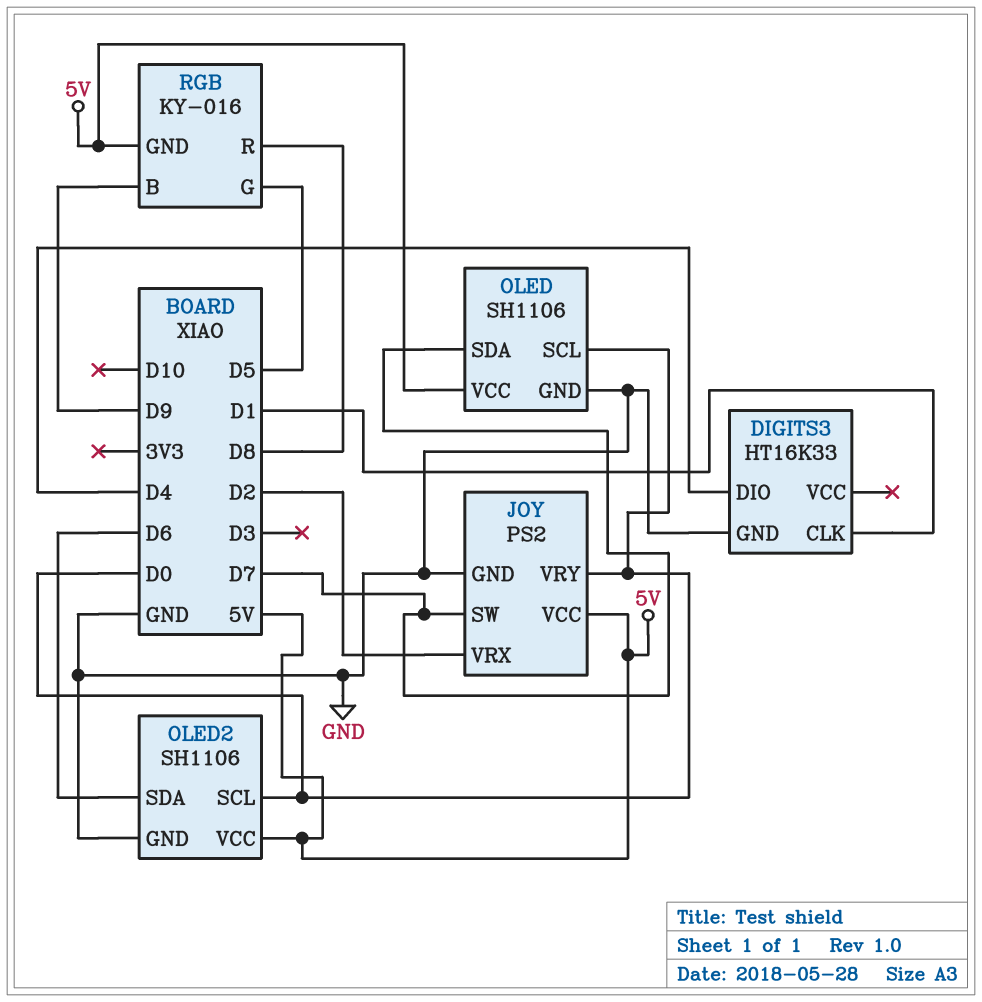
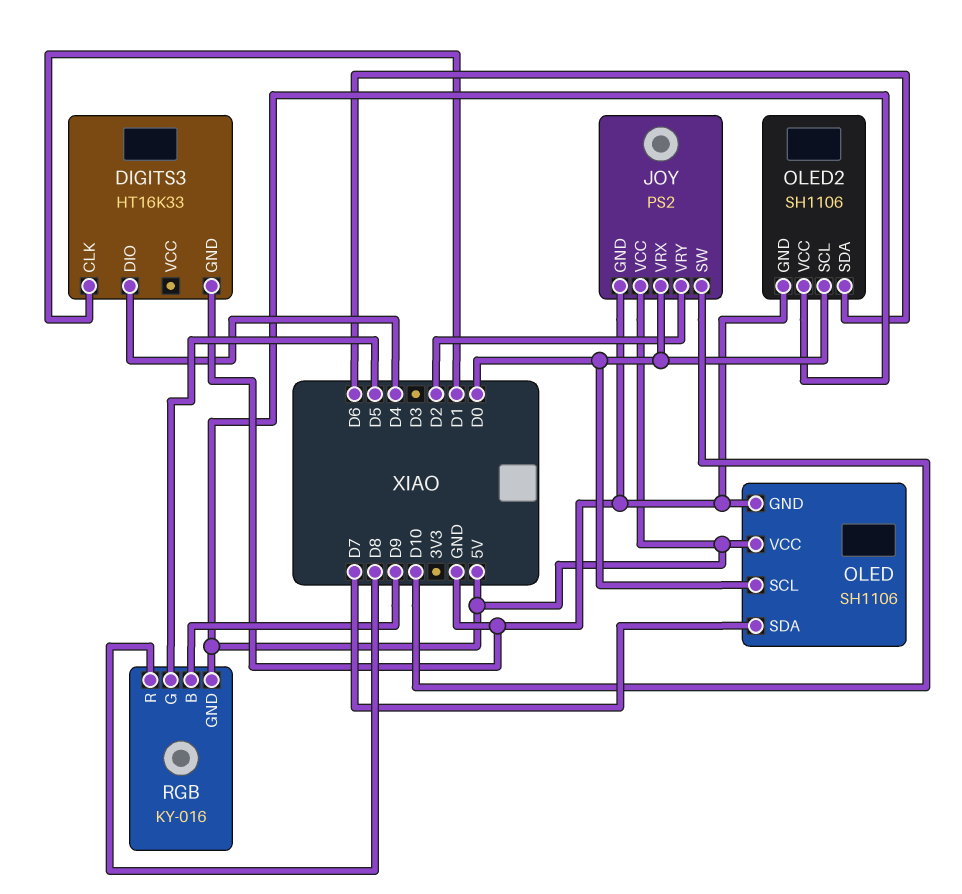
JOY pin SW: D7 -> D10
JOY pin VRX: D2 -> D0
JOY pin VRY: D0 -> D2

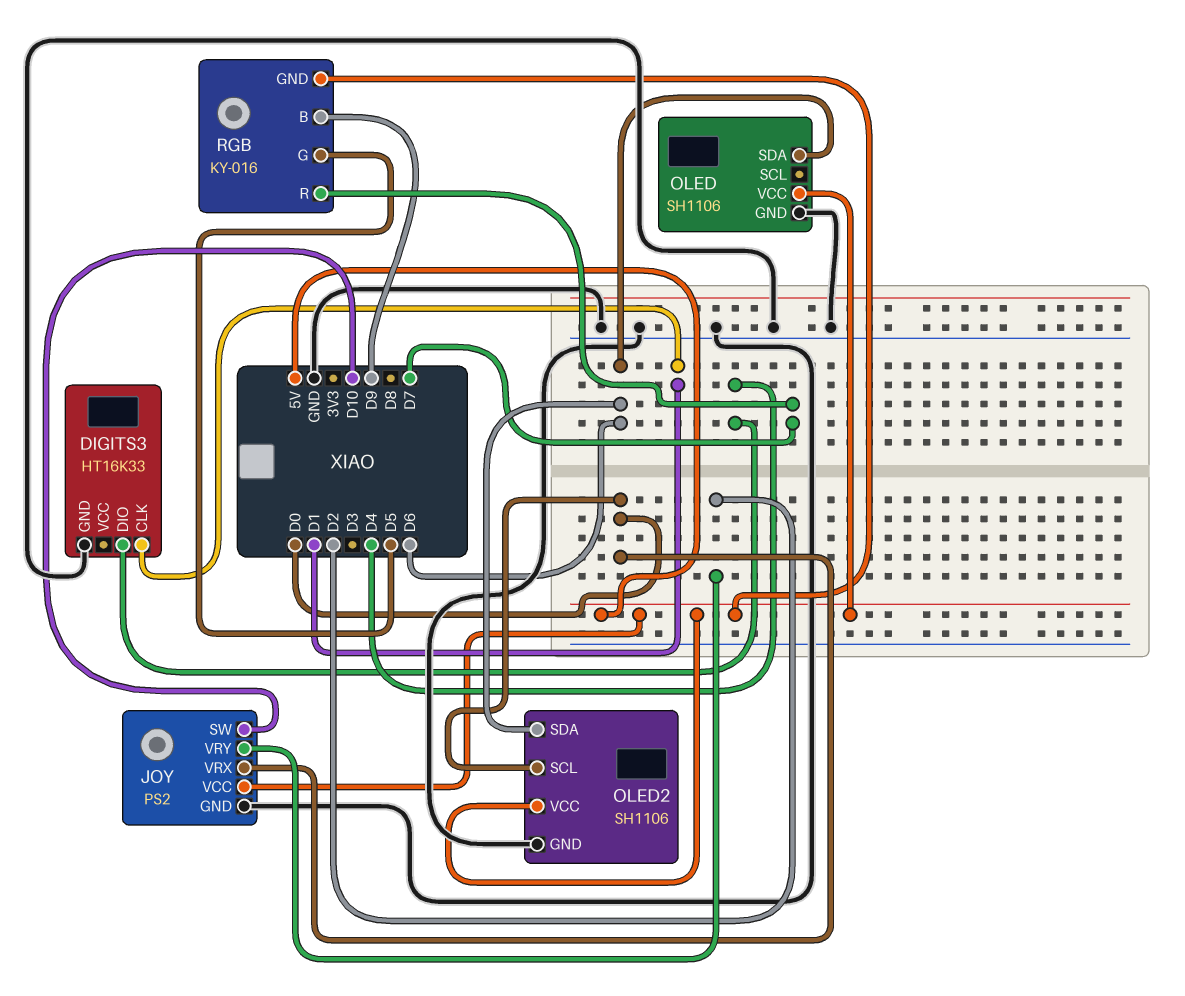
OLED pin SCL: D0 -> none
OLED pin SDA: D7 -> D6
RGB pin R: D8 -> D7

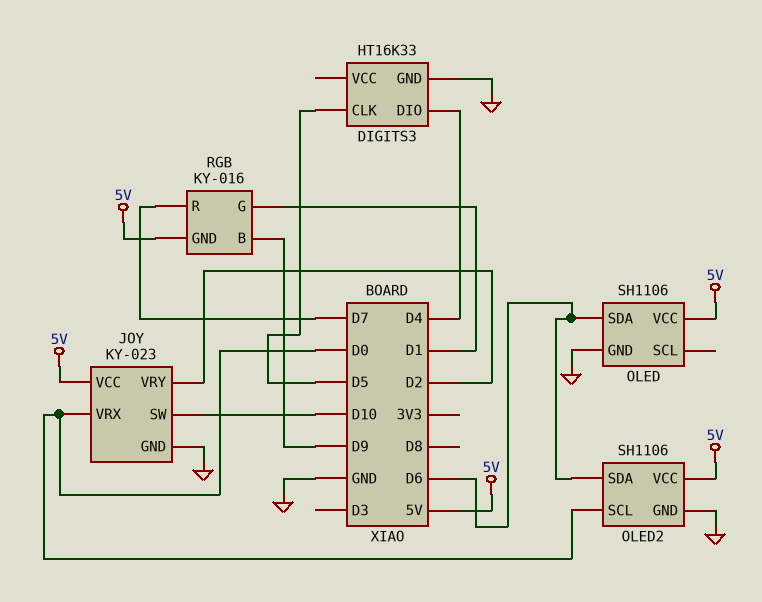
DIGITS3 pin CLK: D1 -> D5
JOY: PS2 -> KY-023
RGB pin G: D5 -> D1

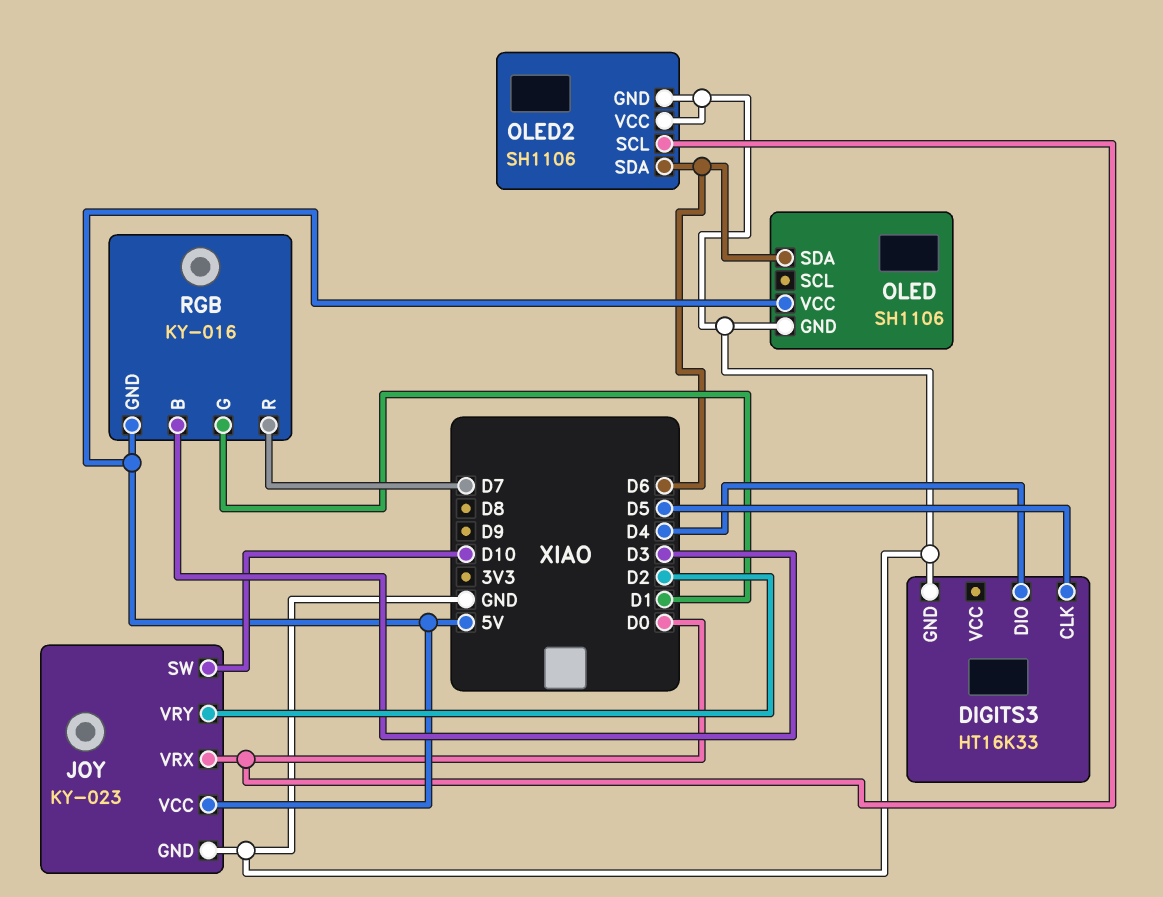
OLED2 pin VCC: 5V -> GND
RGB pin B: D9 -> D3

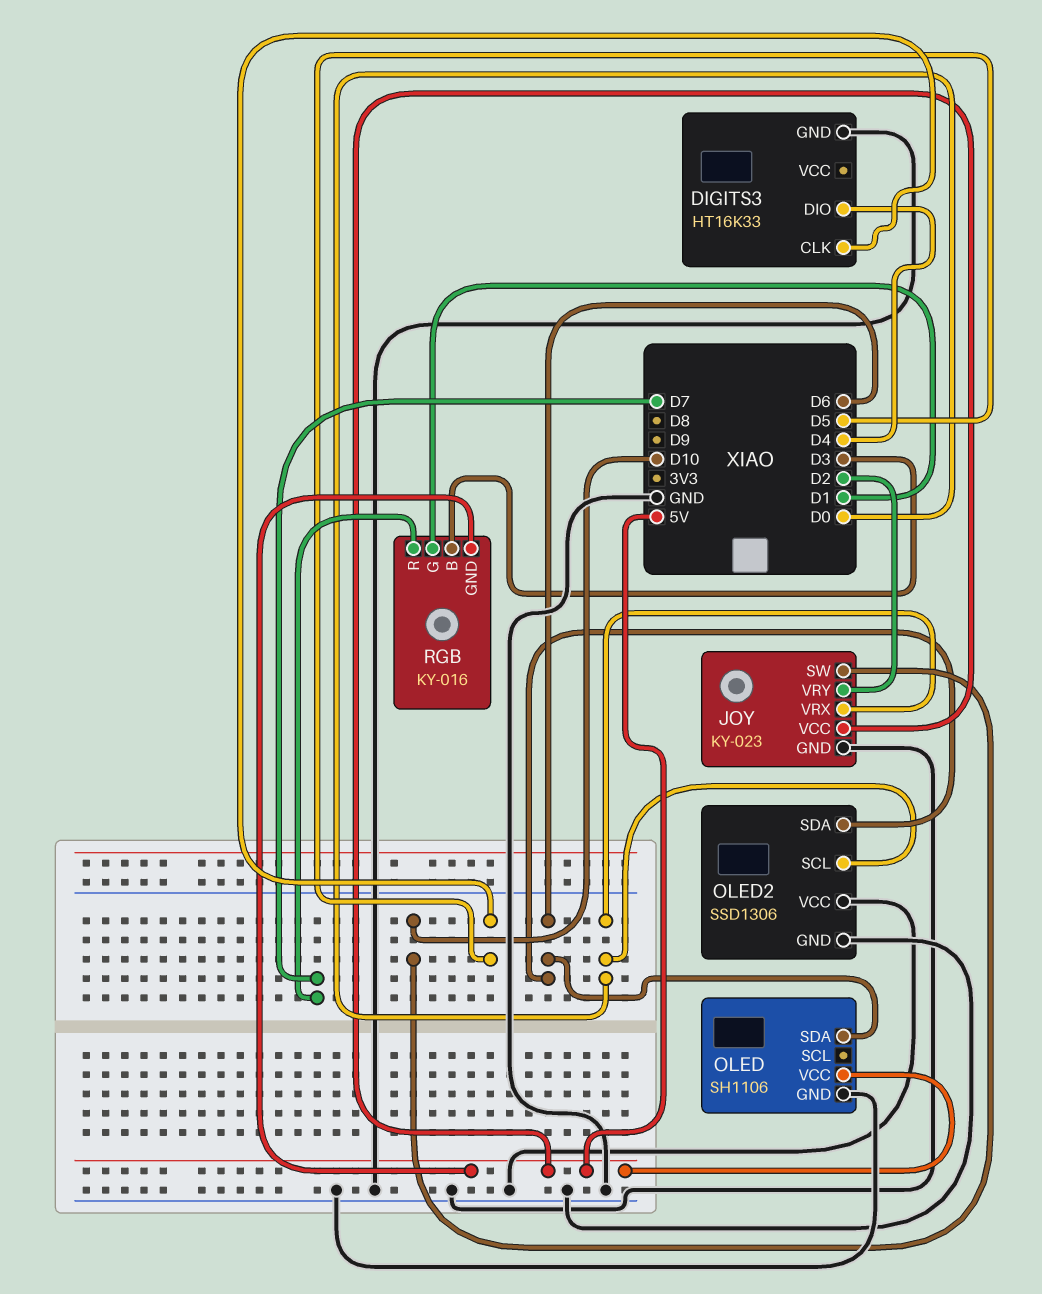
OLED2: SH1106 -> SSD1306

